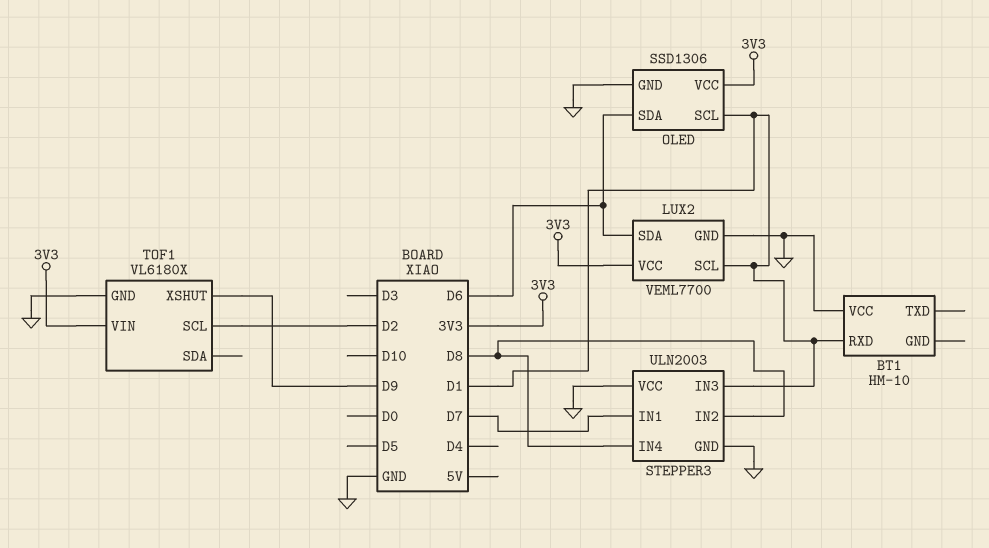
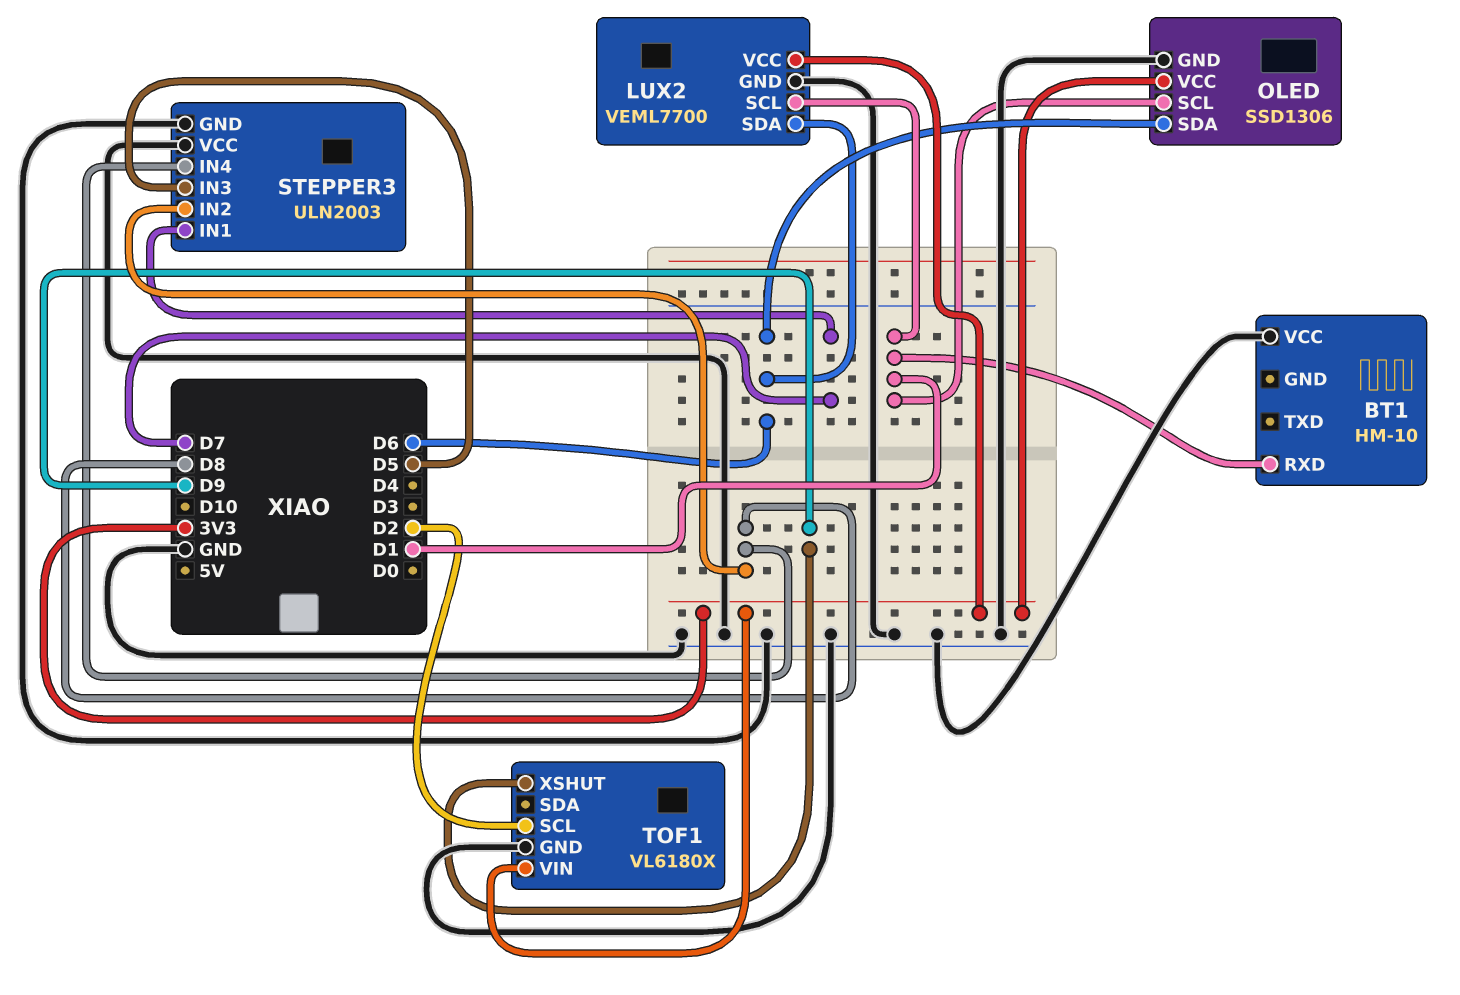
STEPPER3 pin IN3: D1 -> D5

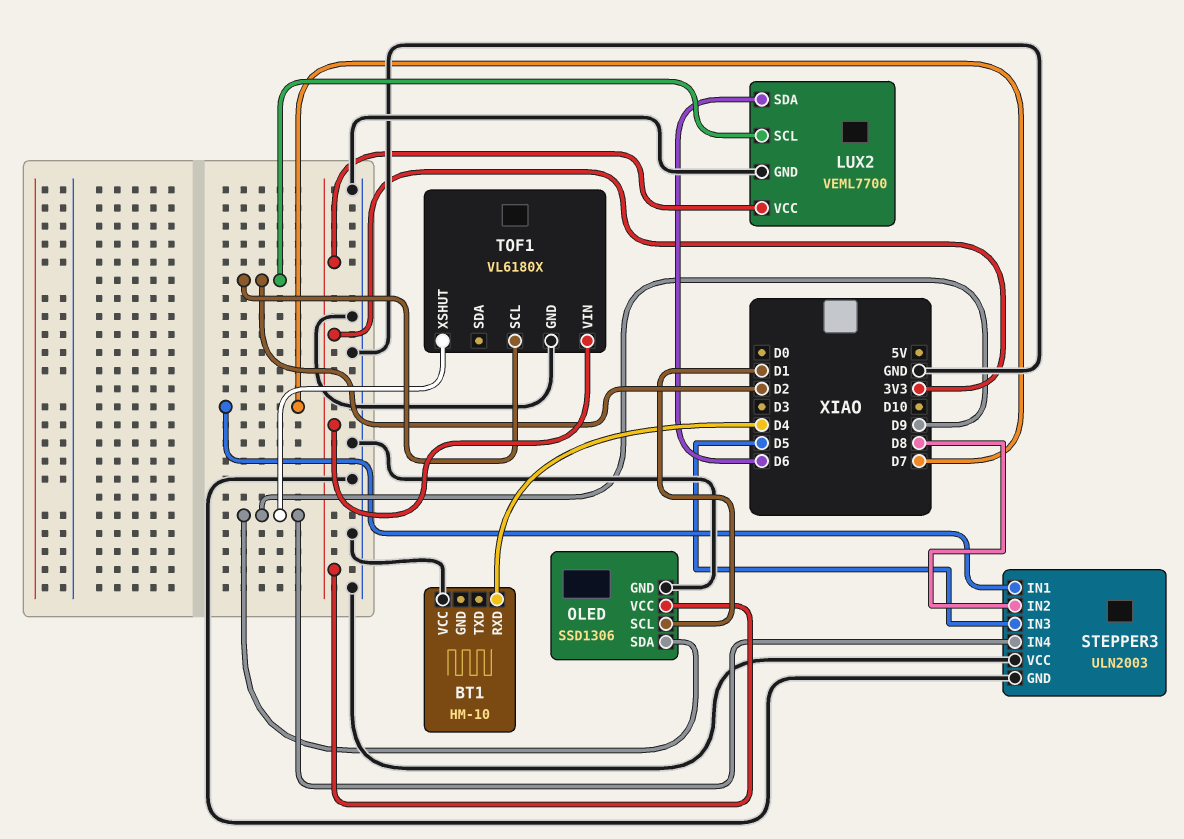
BT1 pin RXD: D1 -> D4
LUX2 pin SCL: D1 -> D2
OLED pin SDA: D6 -> D9
STEPPER3 pin IN4: D8 -> D9

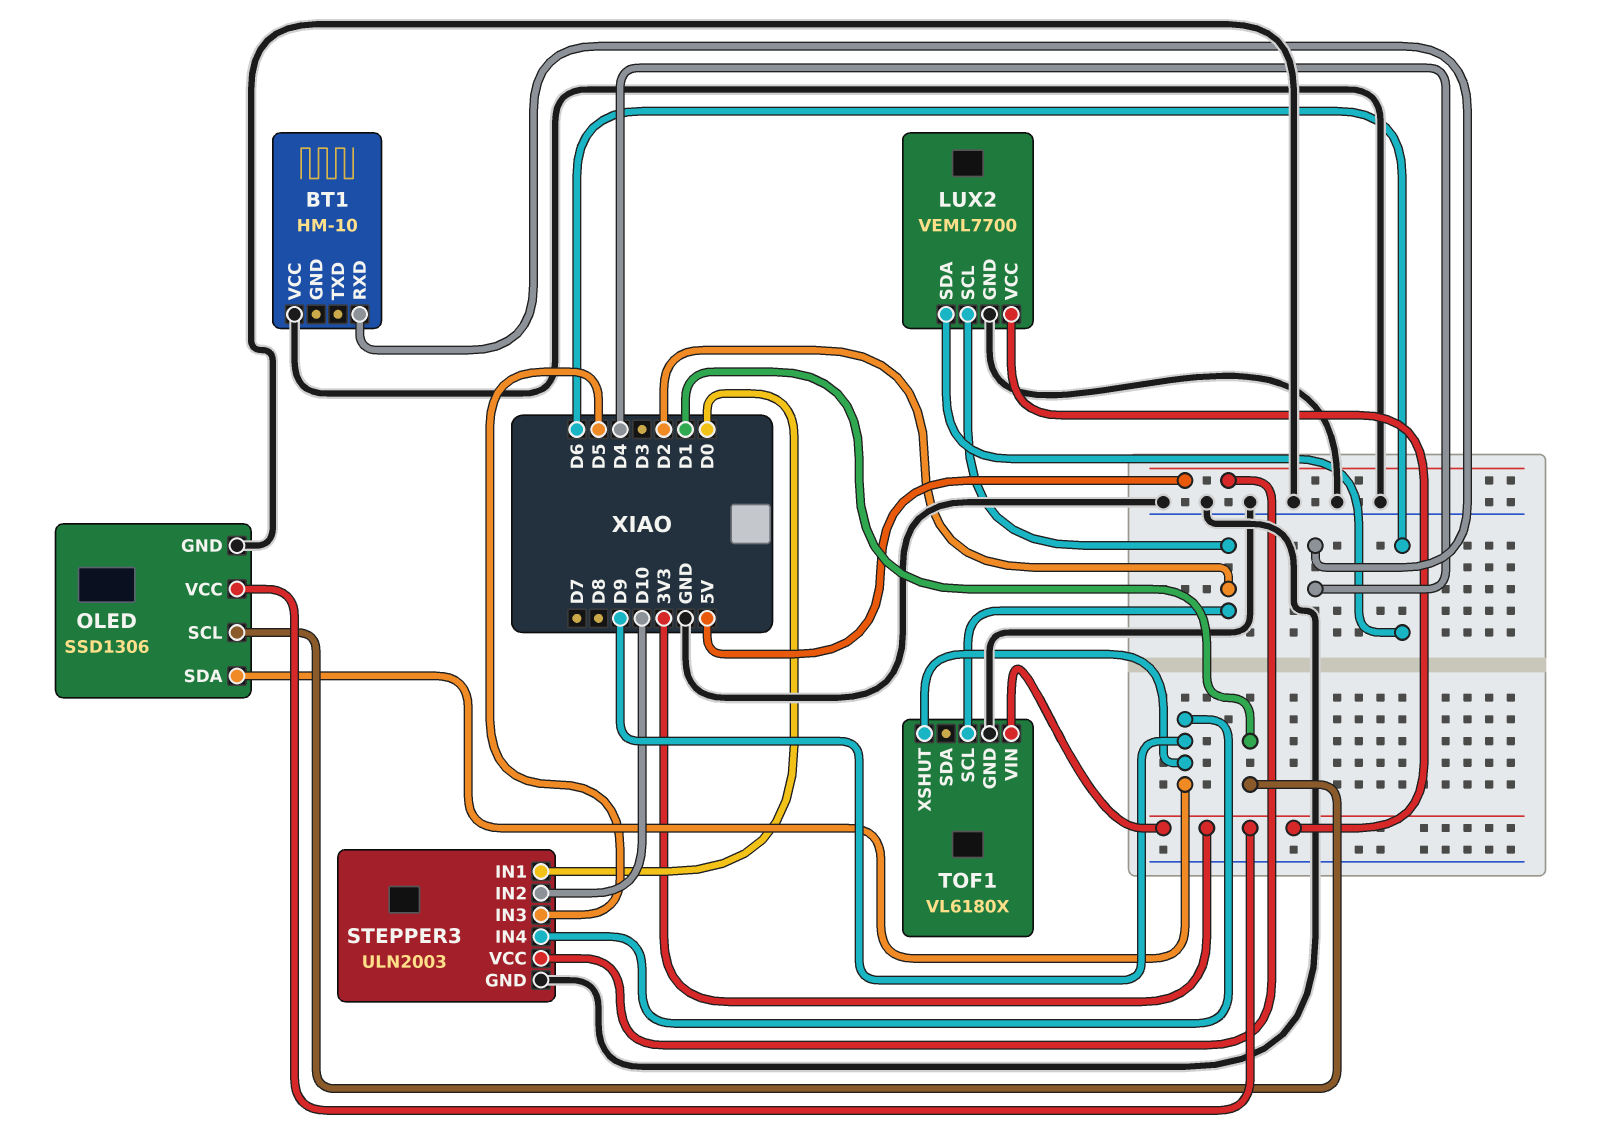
STEPPER3 pin IN1: D7 -> D0
STEPPER3 pin IN2: D8 -> D10
STEPPER3 pin VCC: GND -> 5V

